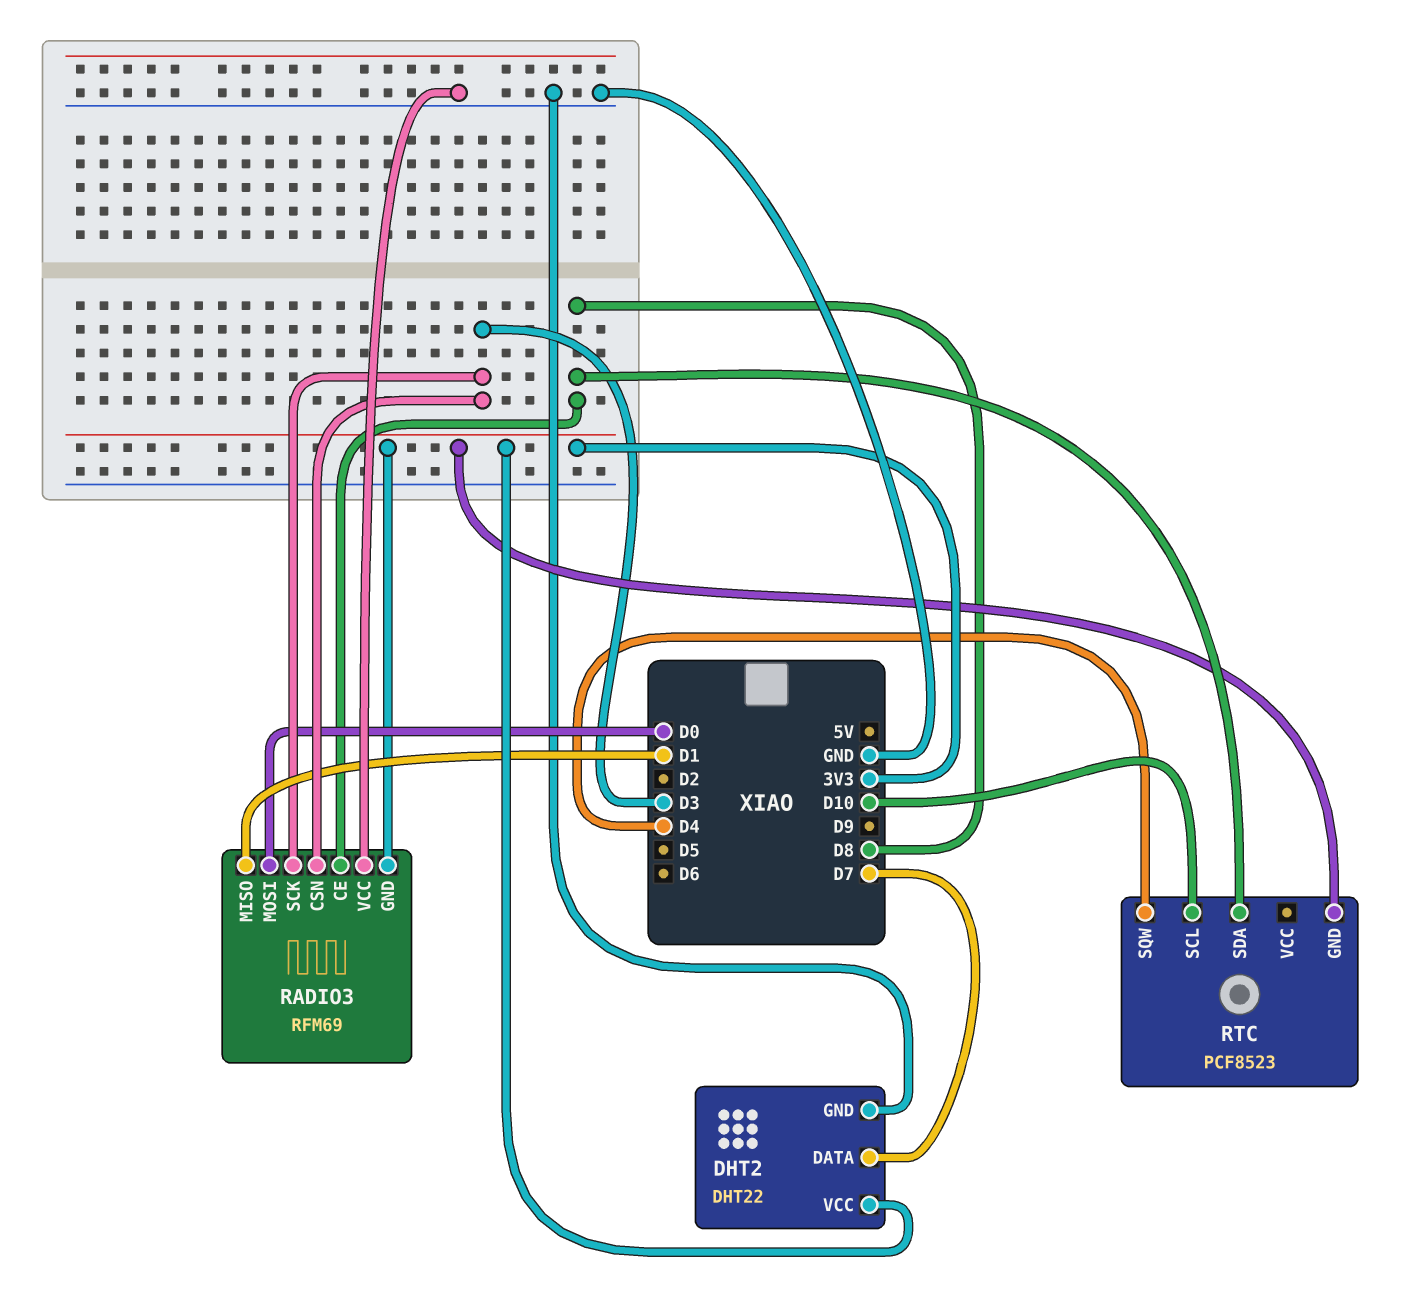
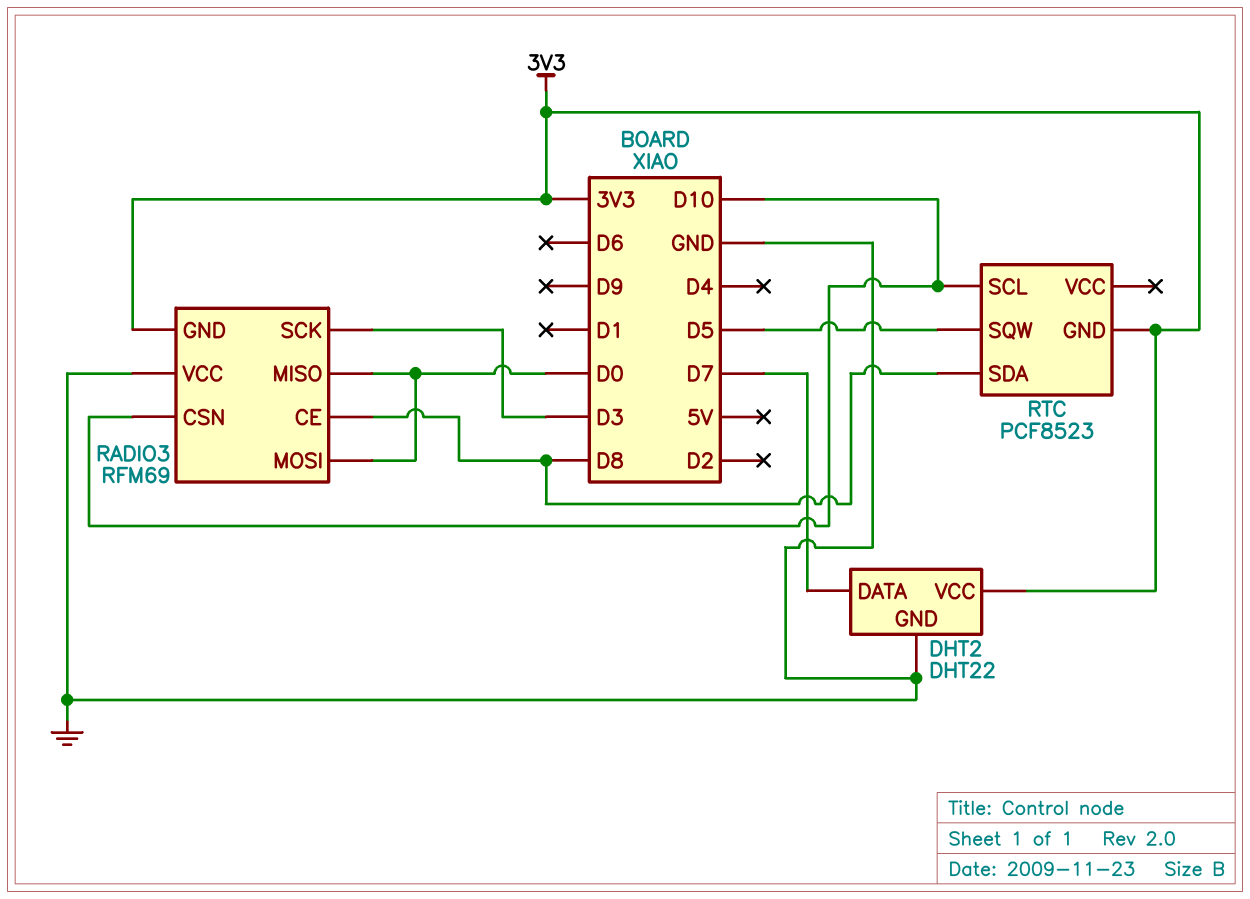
RADIO3 pin CSN: D3 -> D10
RADIO3 pin MISO: D1 -> D0
RTC pin SQW: D4 -> D5

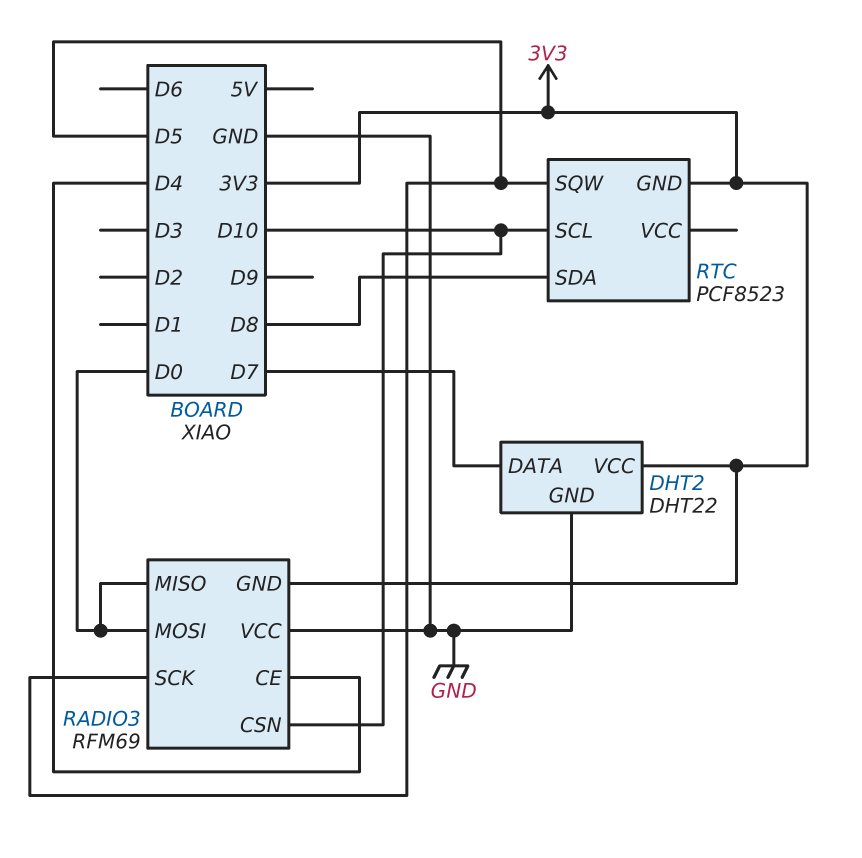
RADIO3 pin CE: D8 -> D4
RADIO3 pin SCK: D3 -> D5

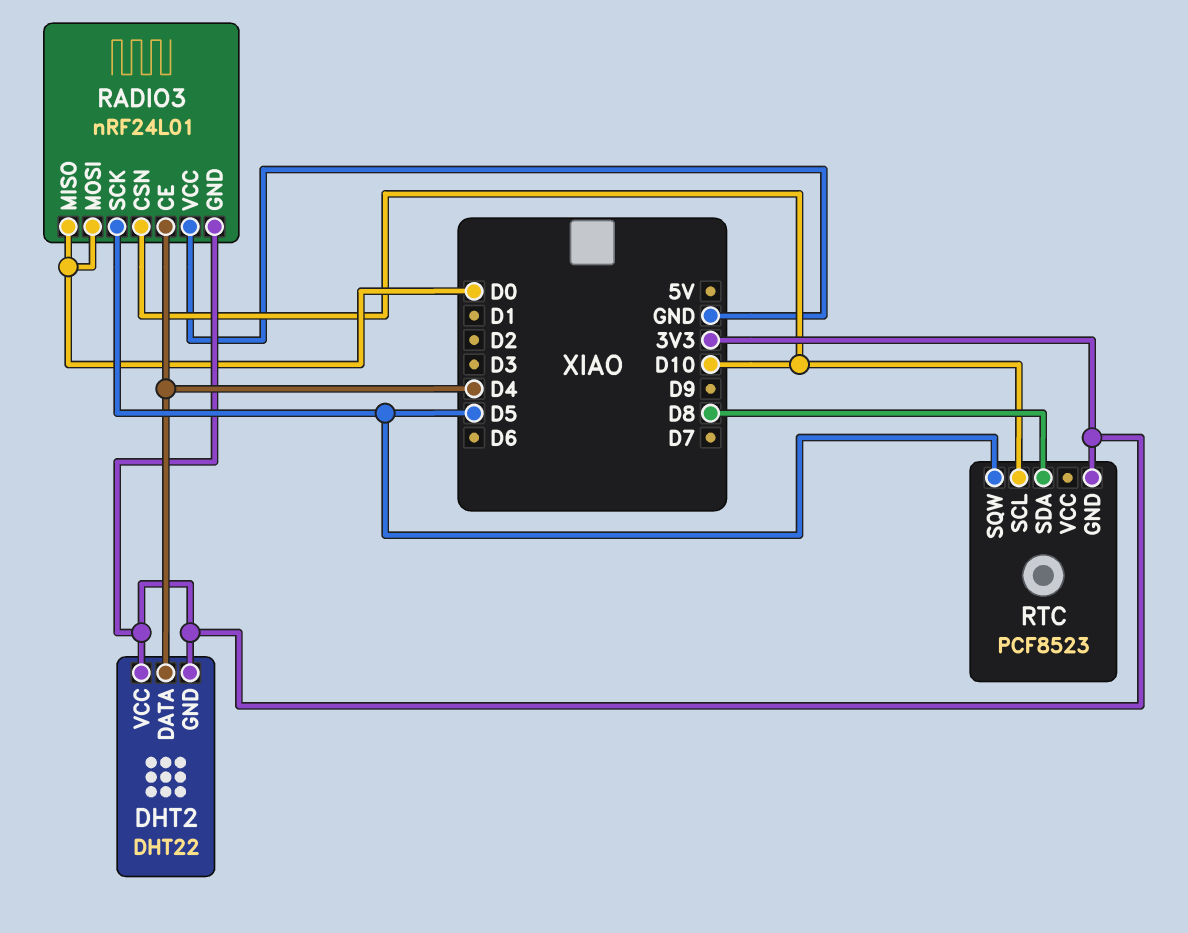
DHT2 pin DATA: D7 -> D4
DHT2 pin GND: GND -> 3V3
RADIO3: RFM69 -> nRF24L01

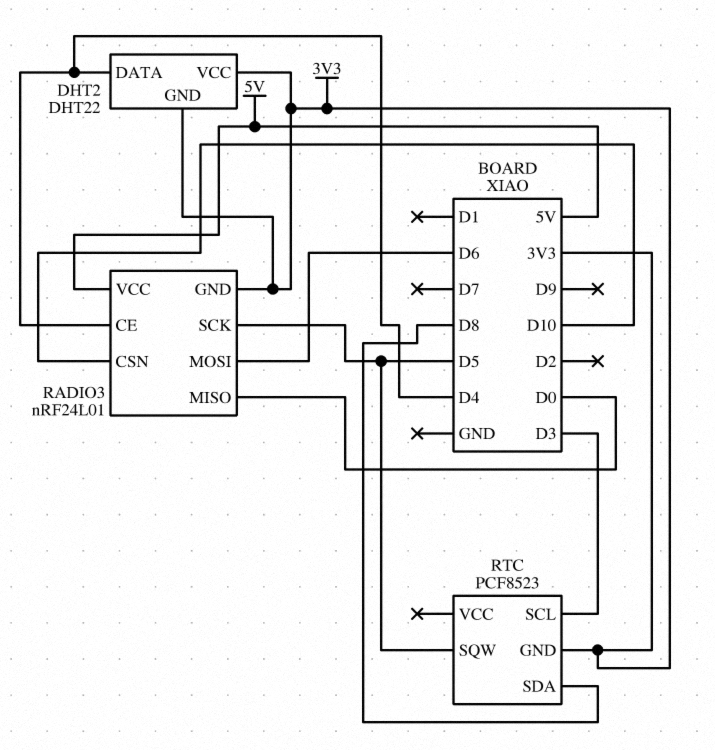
RADIO3 pin MOSI: D0 -> D6
RADIO3 pin VCC: GND -> 5V
RTC pin SCL: D10 -> D3

